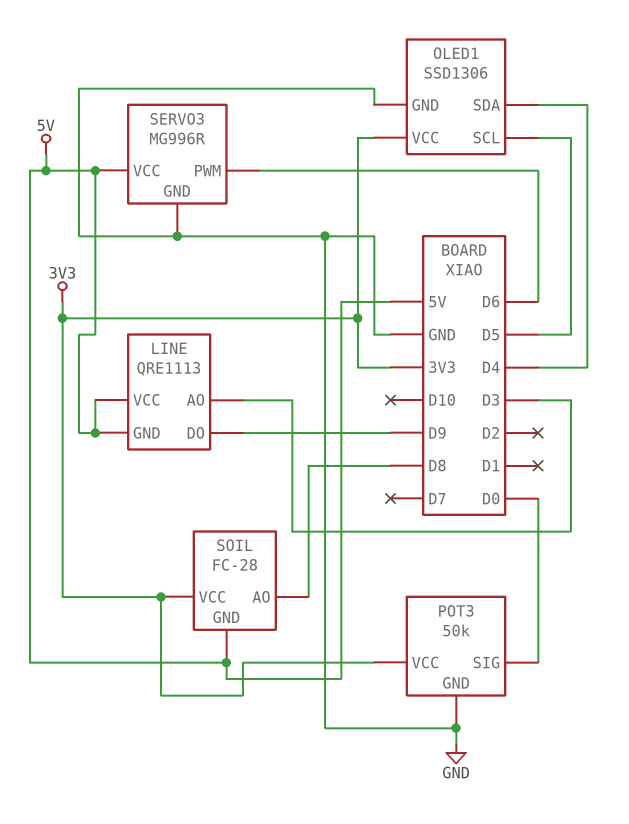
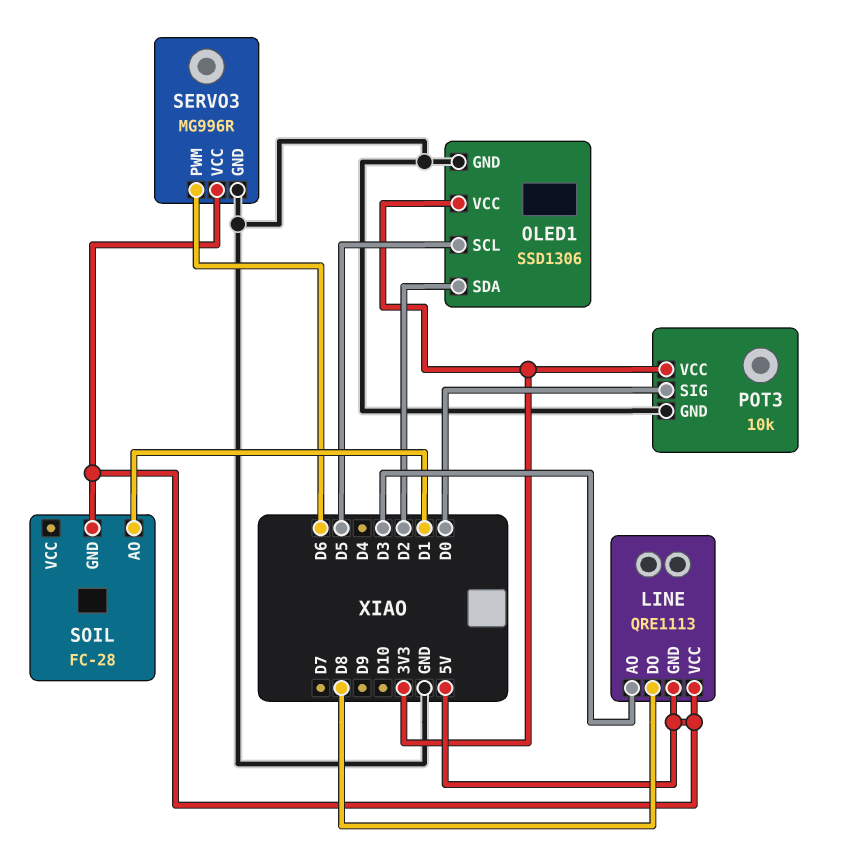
LINE pin DO: D9 -> D8
OLED1 pin SDA: D4 -> D2
POT3: 50k -> 10k
SOIL pin AO: D8 -> D1
SOIL pin VCC: 3V3 -> none

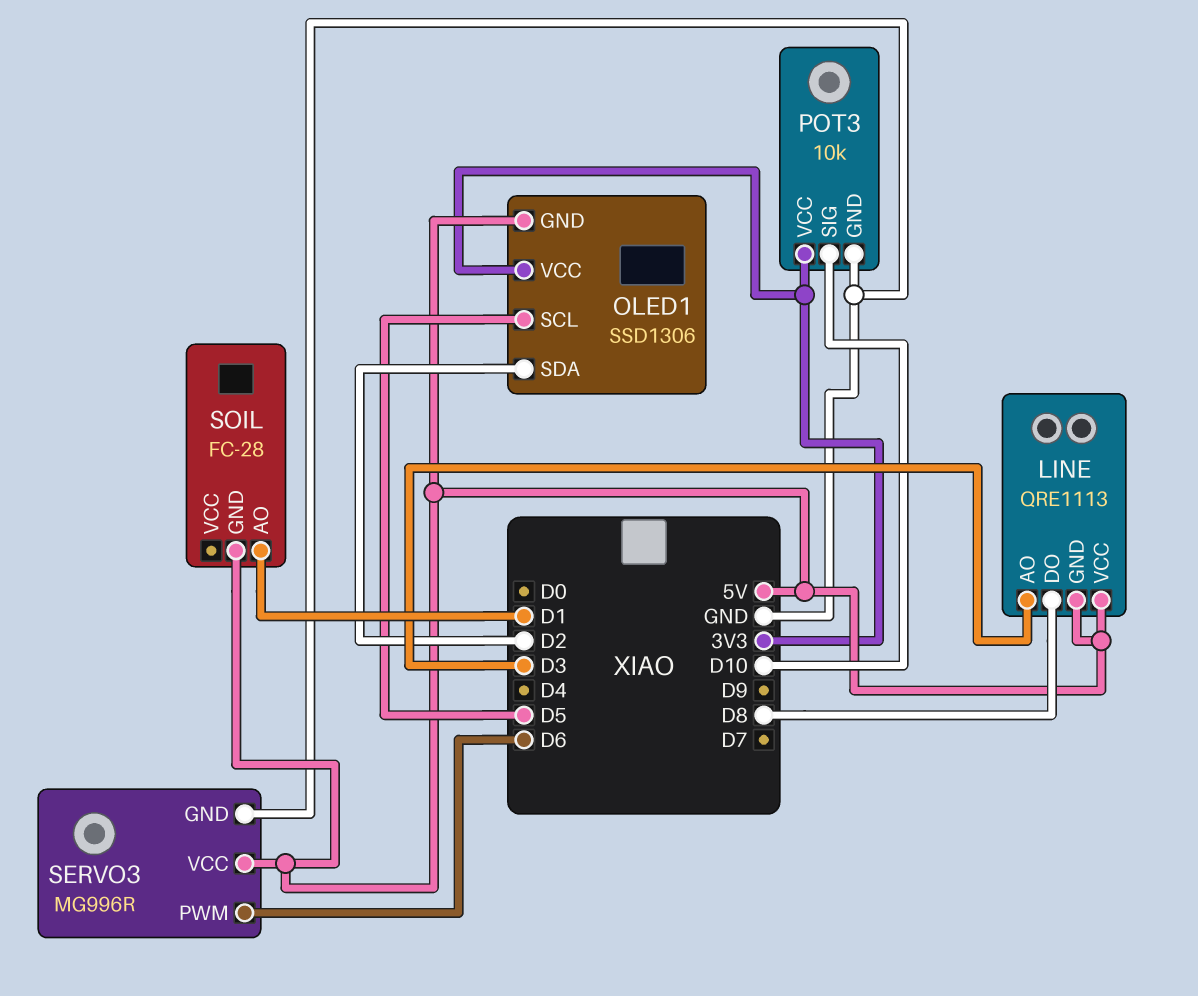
OLED1 pin GND: GND -> 5V
POT3 pin SIG: D0 -> D10

